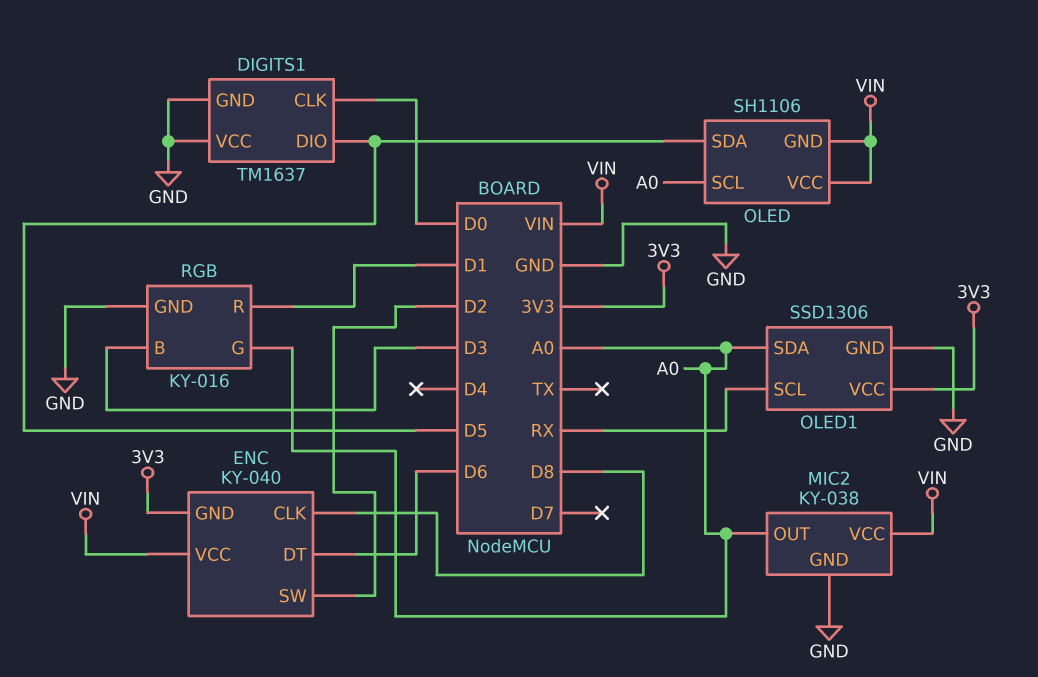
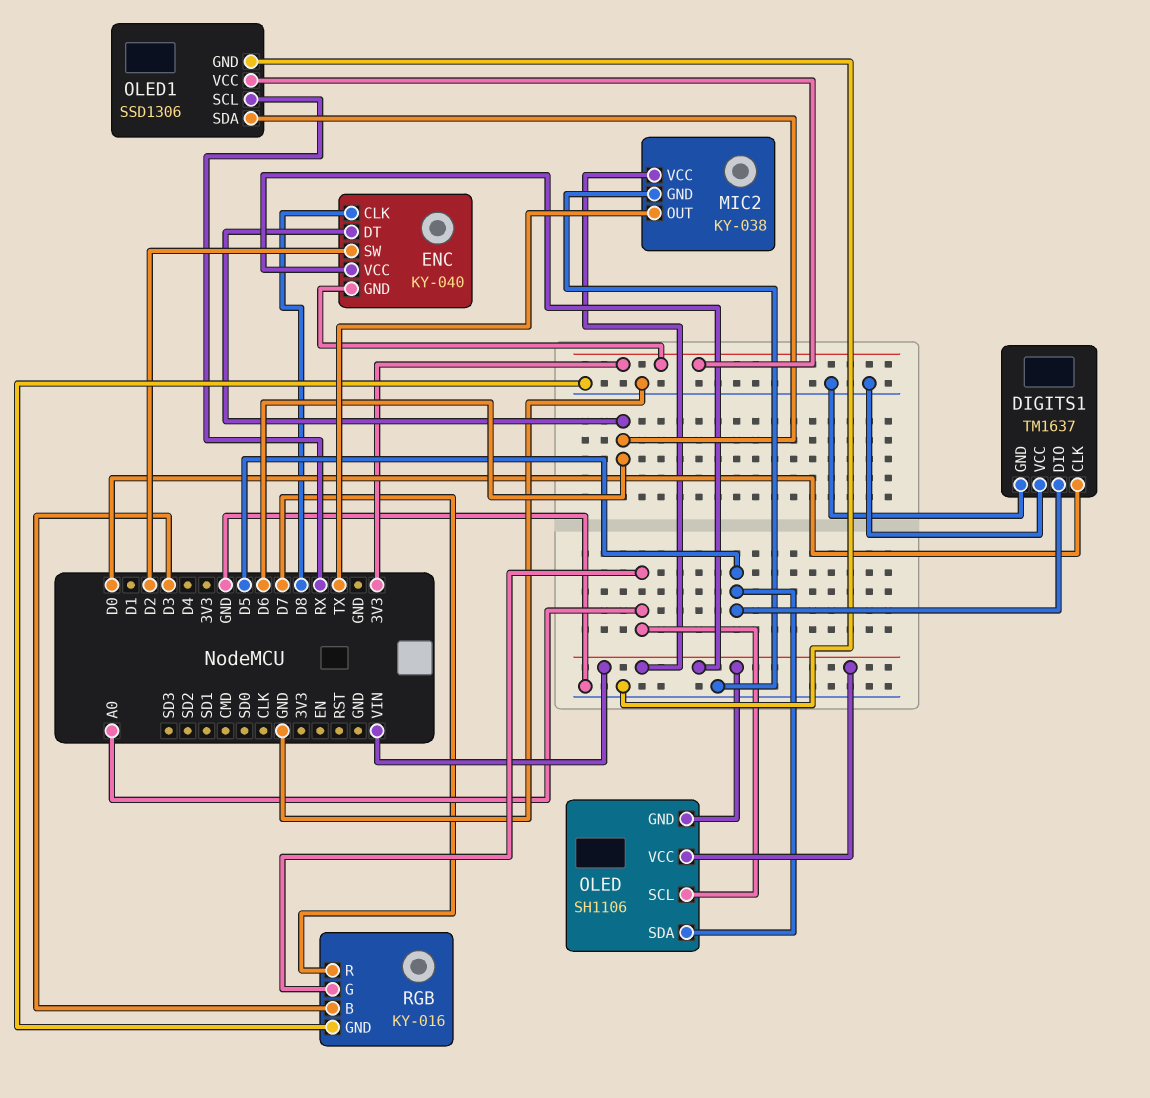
MIC2 pin OUT: A0 -> TX
OLED1 pin SDA: A0 -> D6
RGB pin R: D1 -> D7

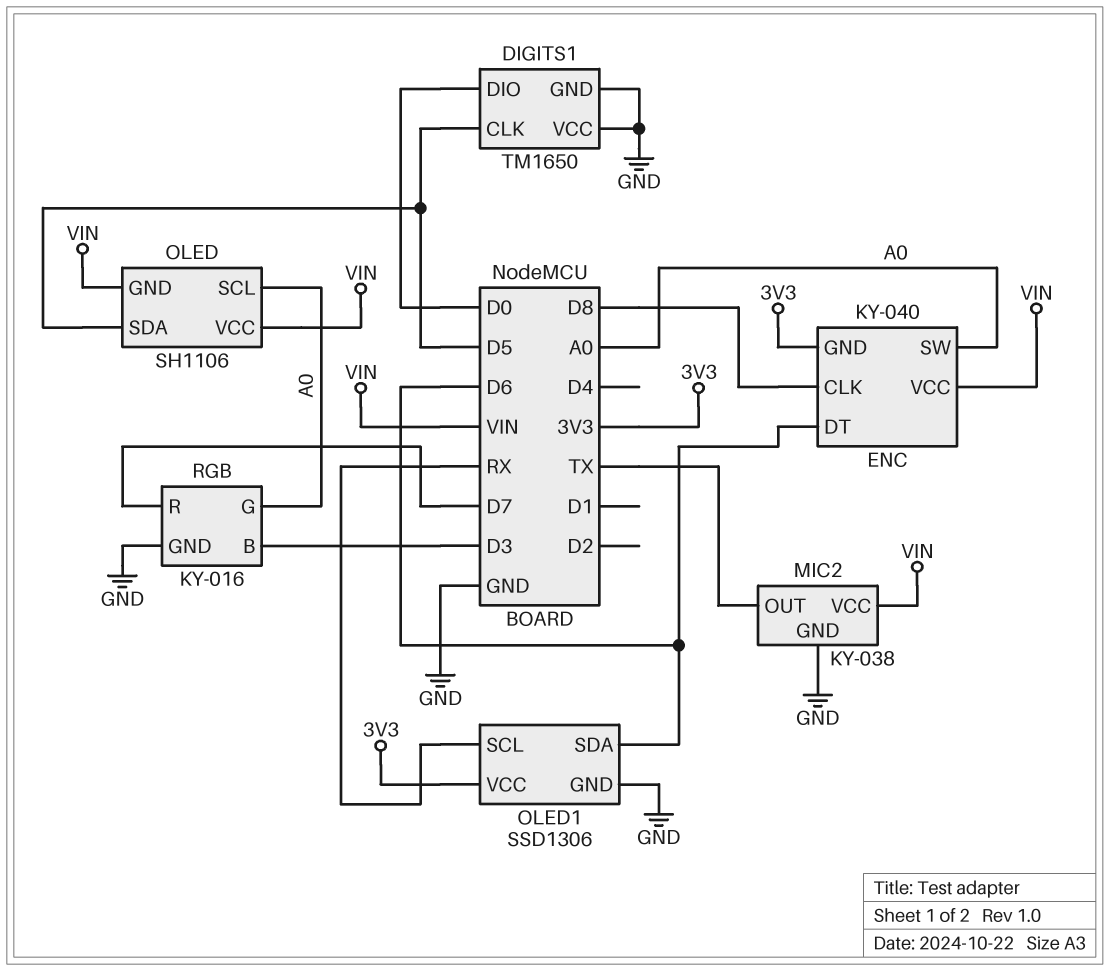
DIGITS1: TM1637 -> TM1650
DIGITS1 pin CLK: D0 -> D5
DIGITS1 pin DIO: D5 -> D0
ENC pin SW: D2 -> A0

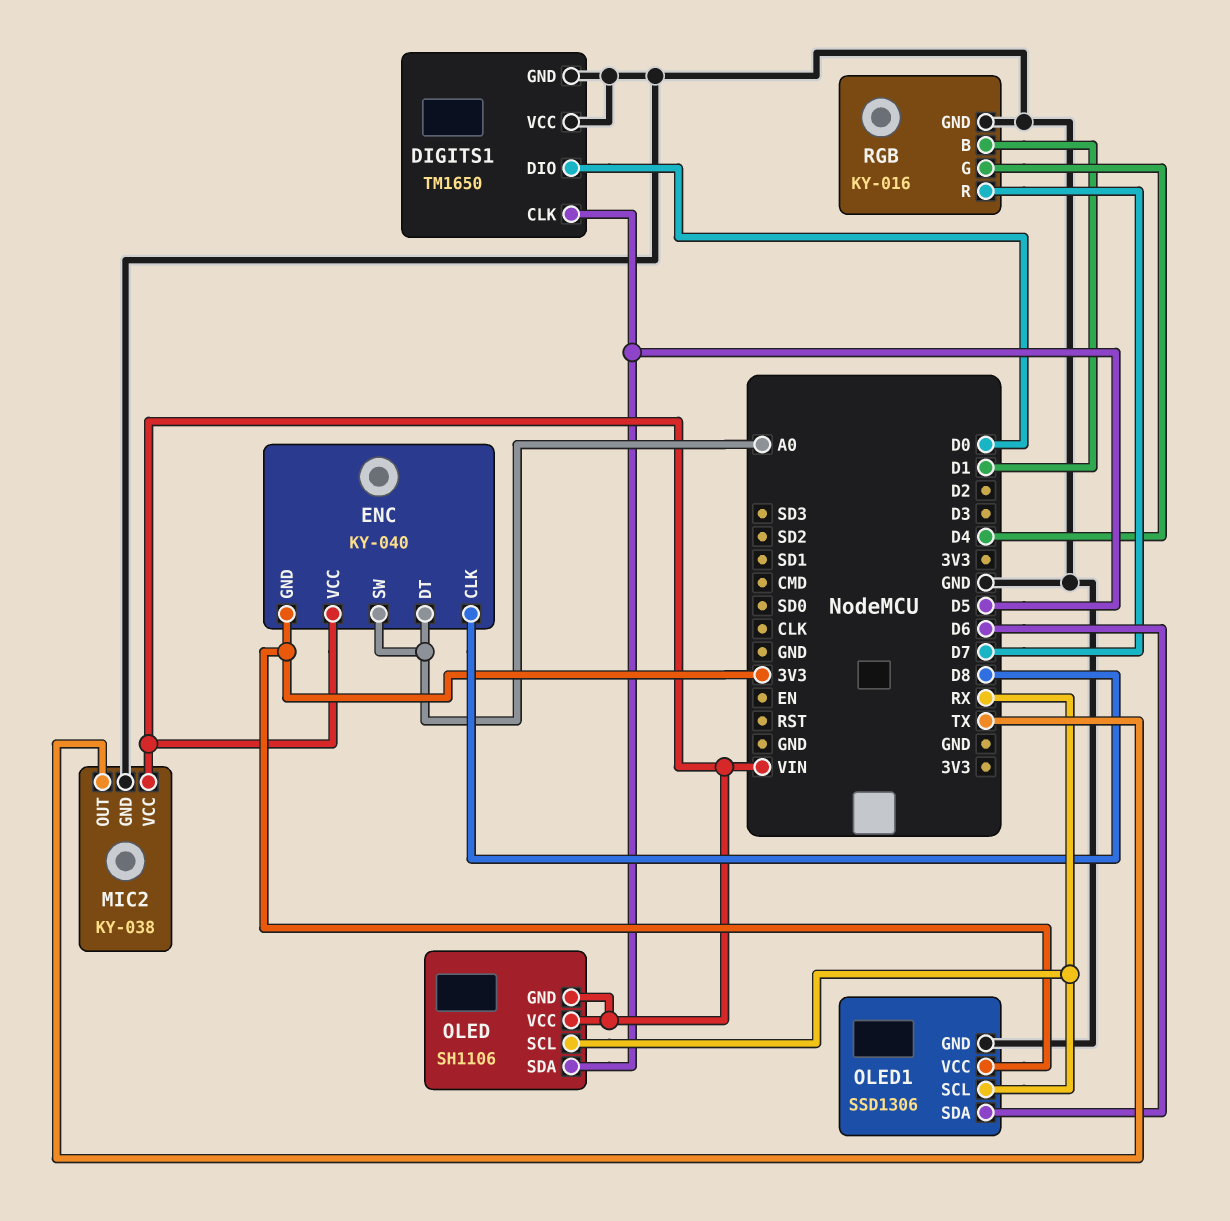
ENC pin DT: D6 -> A0
OLED pin SCL: A0 -> RX
RGB pin B: D3 -> D1
RGB pin G: A0 -> D4

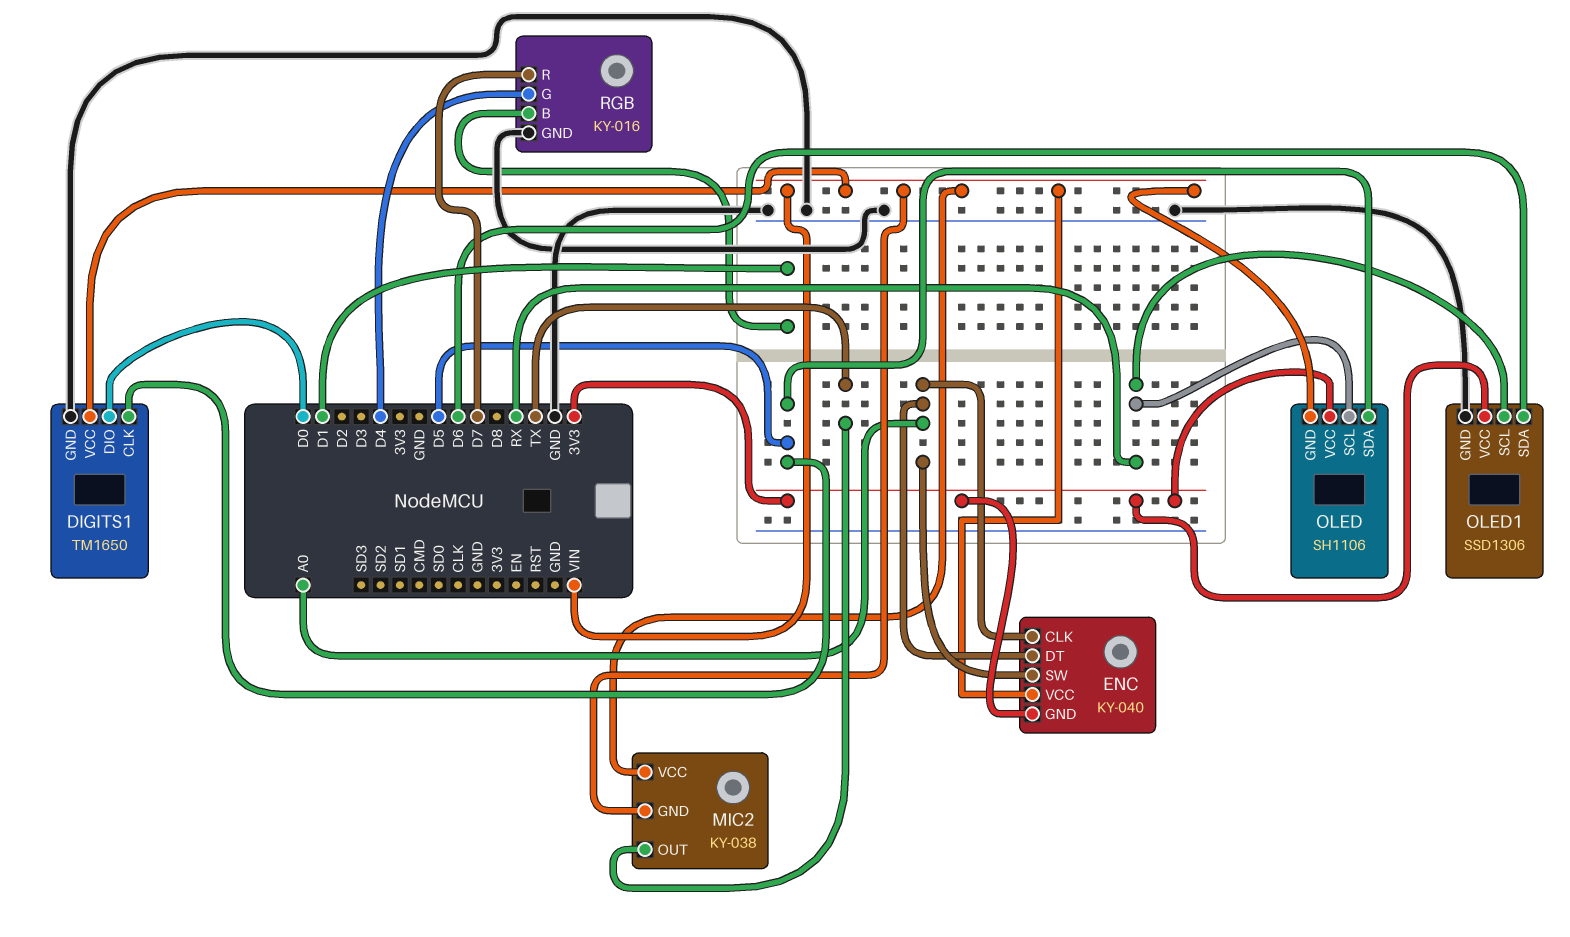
DIGITS1 pin VCC: GND -> VIN
ENC pin CLK: D8 -> A0
MIC2 pin GND: GND -> VIN
OLED pin VCC: VIN -> 3V3

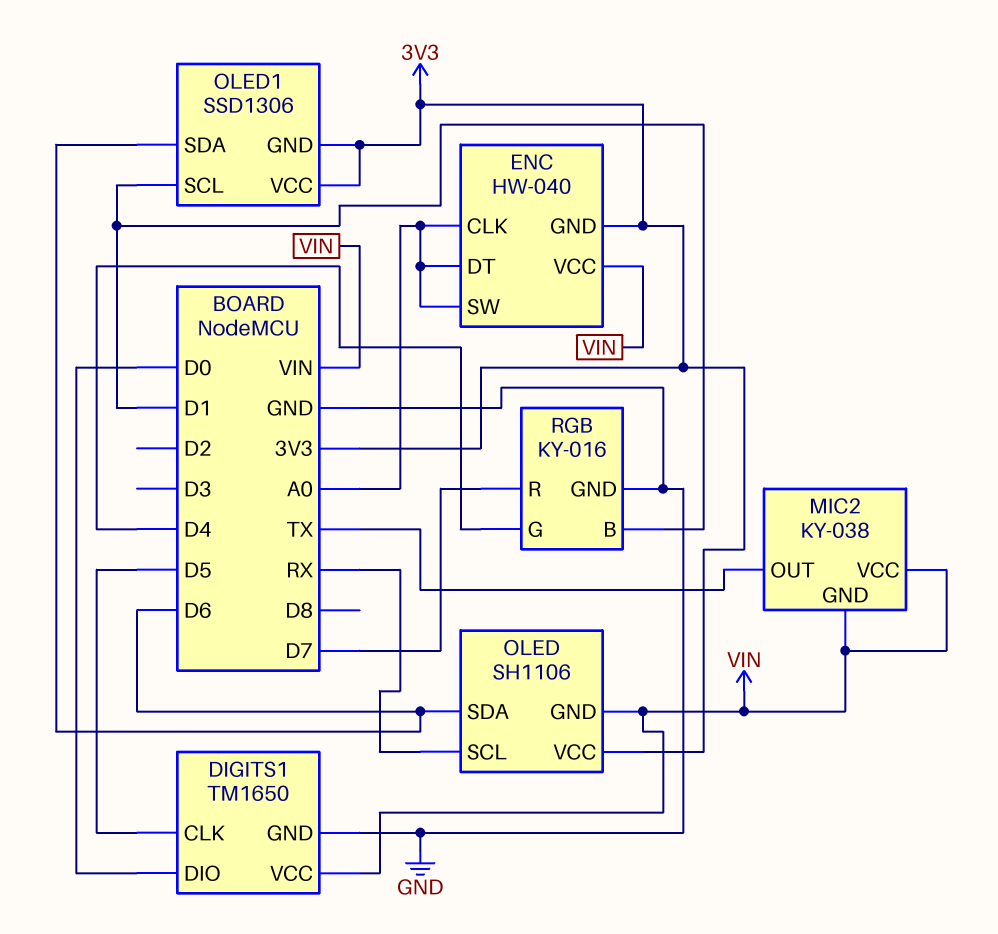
ENC: KY-040 -> HW-040
OLED pin SDA: D5 -> D6
OLED1 pin GND: GND -> 3V3
OLED1 pin SCL: RX -> D1

